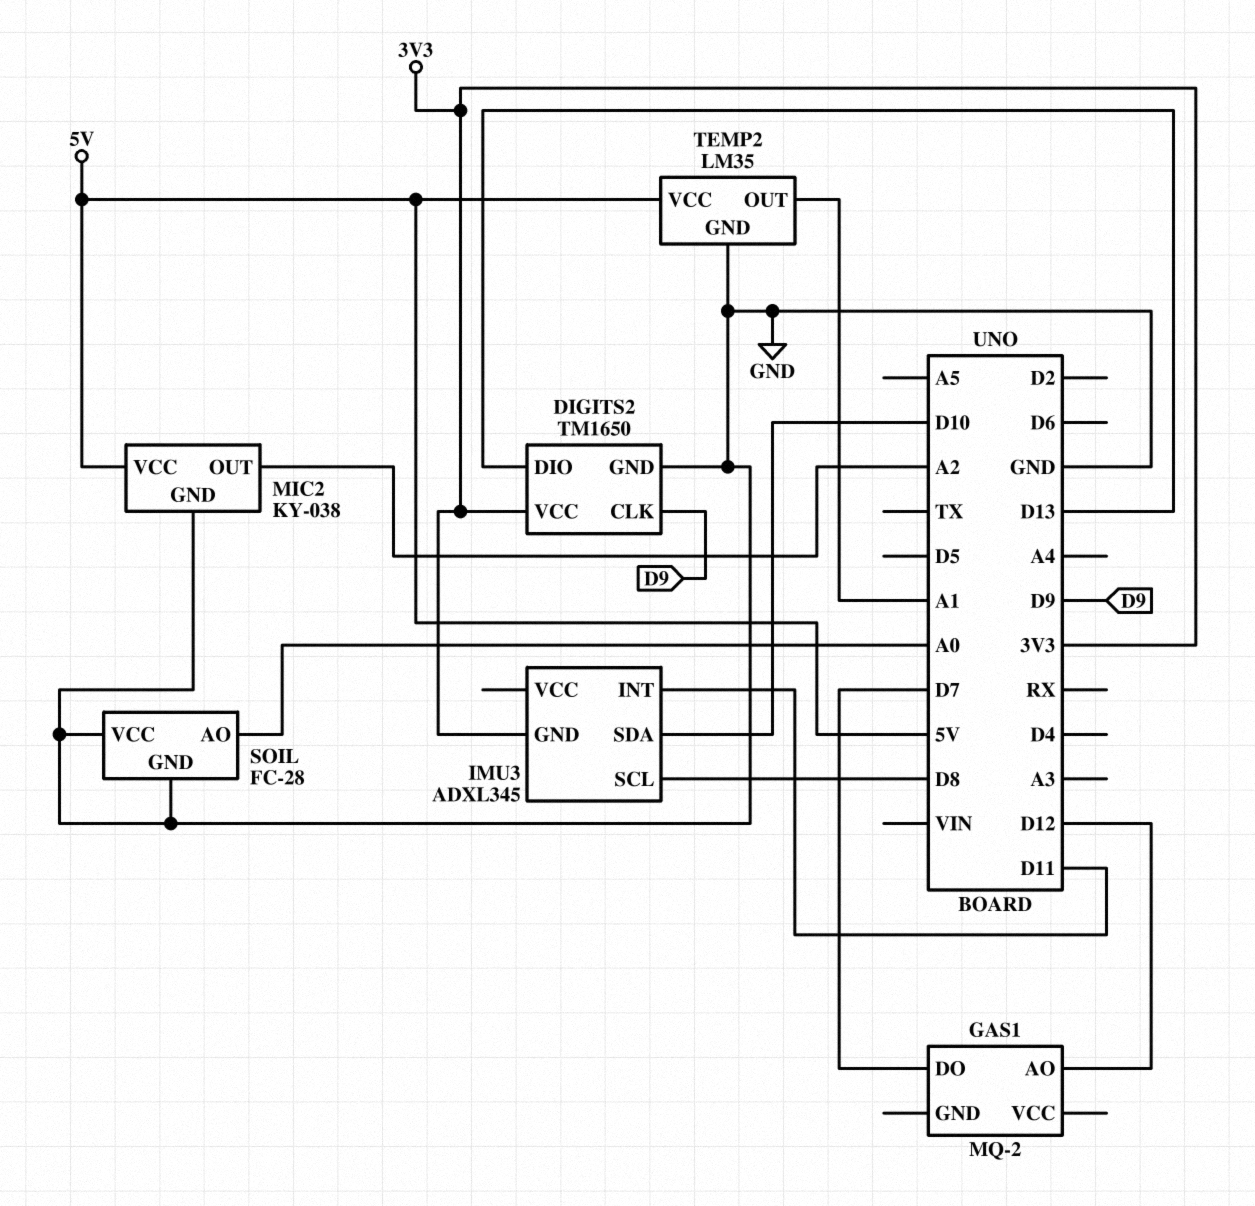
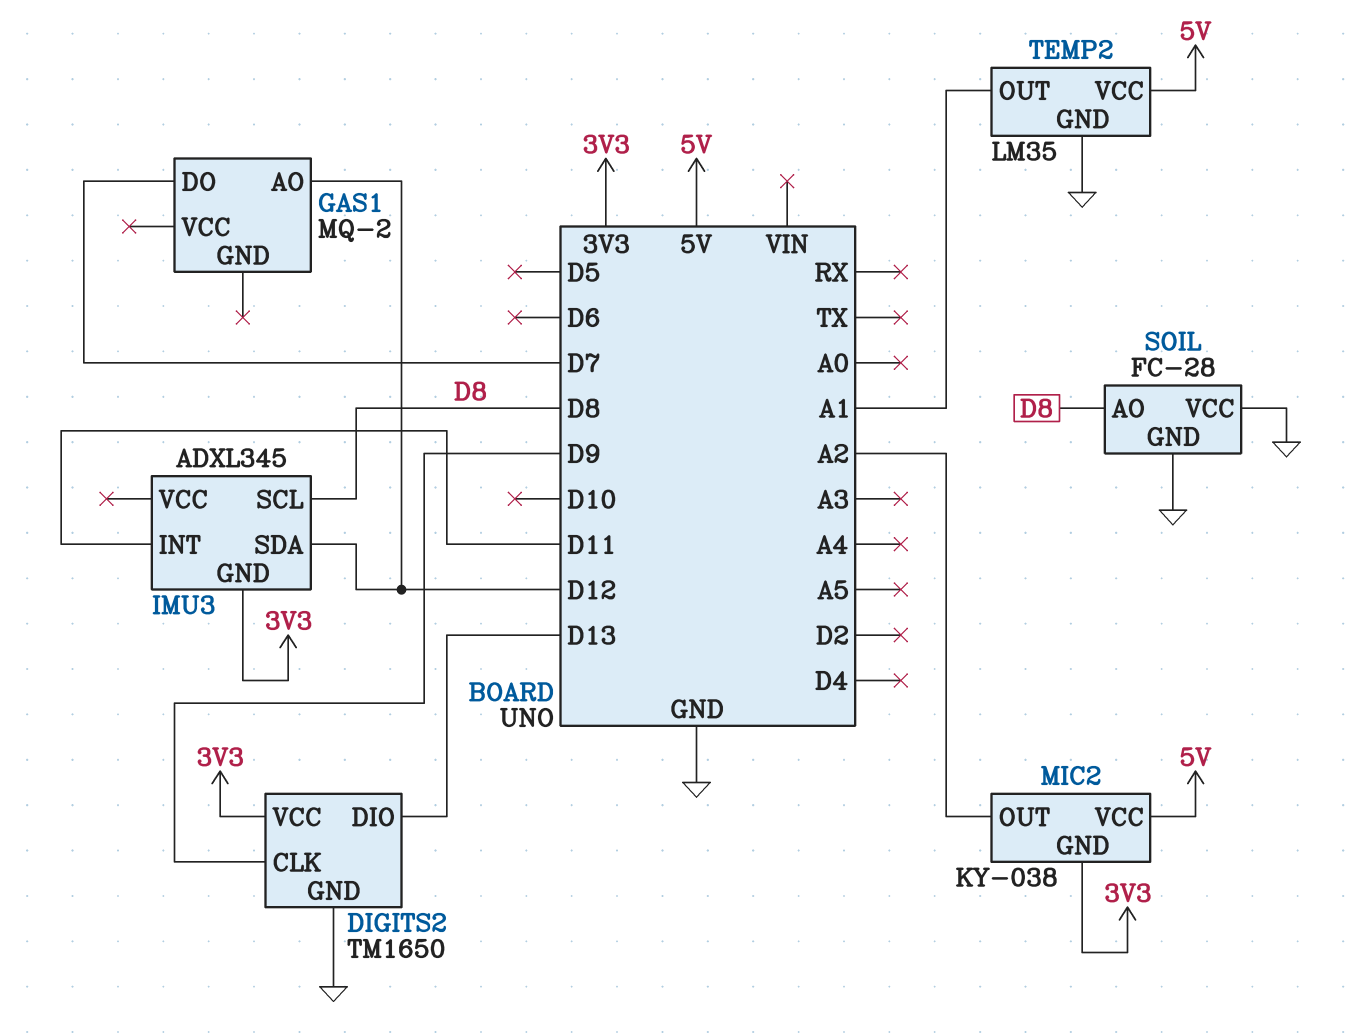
IMU3 pin SDA: D10 -> D12
MIC2 pin GND: GND -> 3V3
SOIL pin AO: A0 -> D8

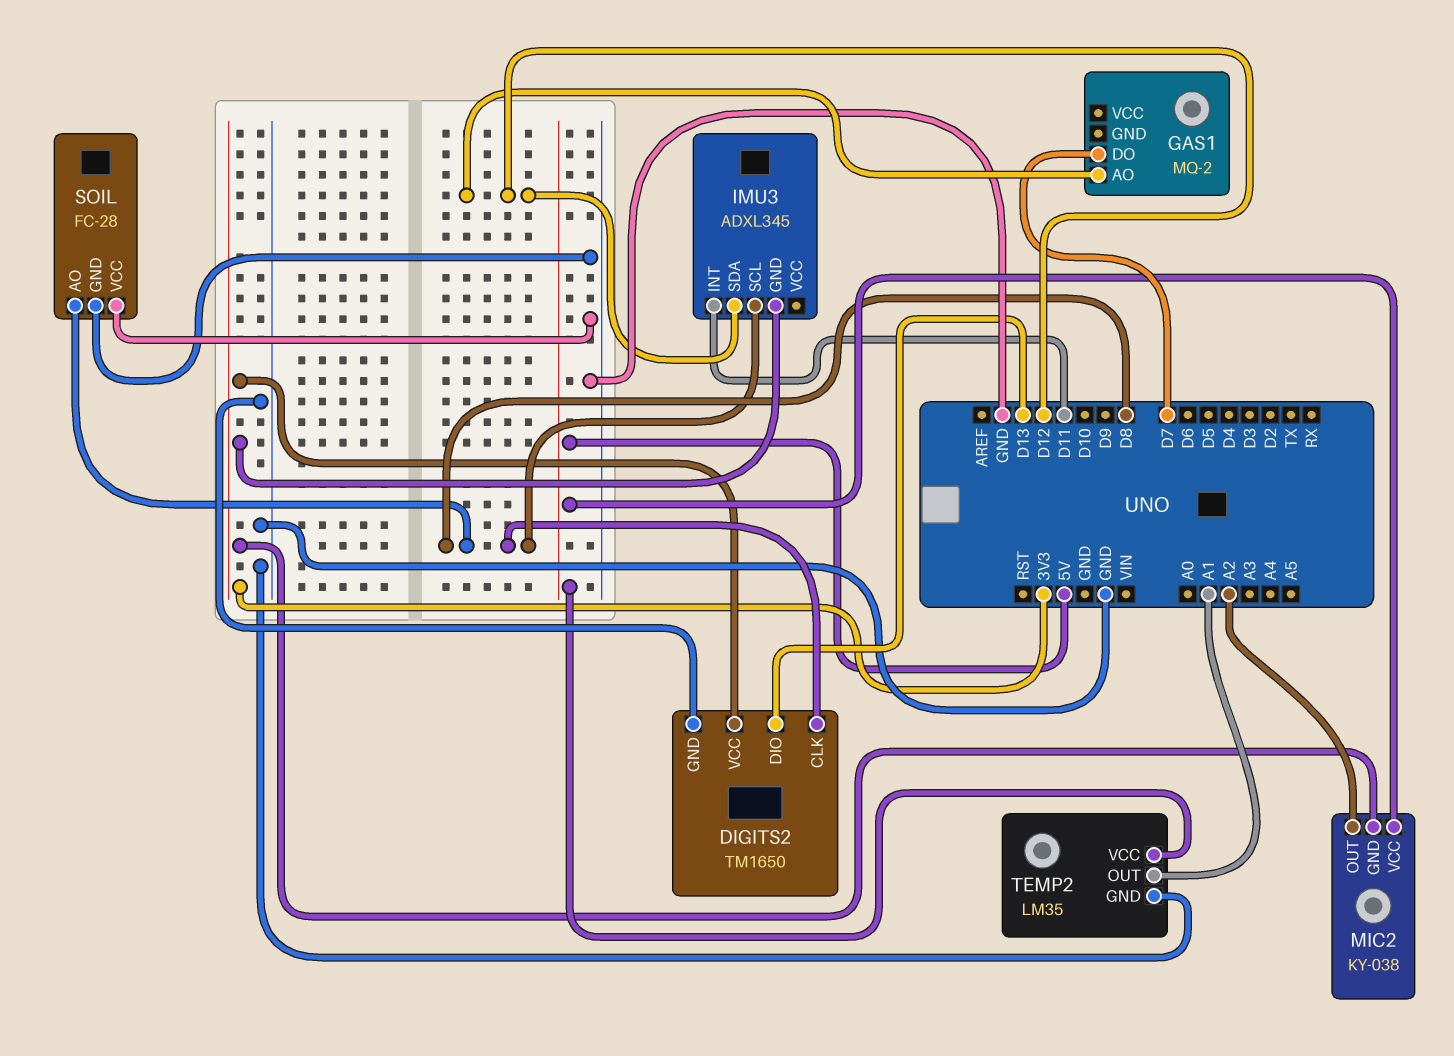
DIGITS2 pin CLK: D9 -> D8

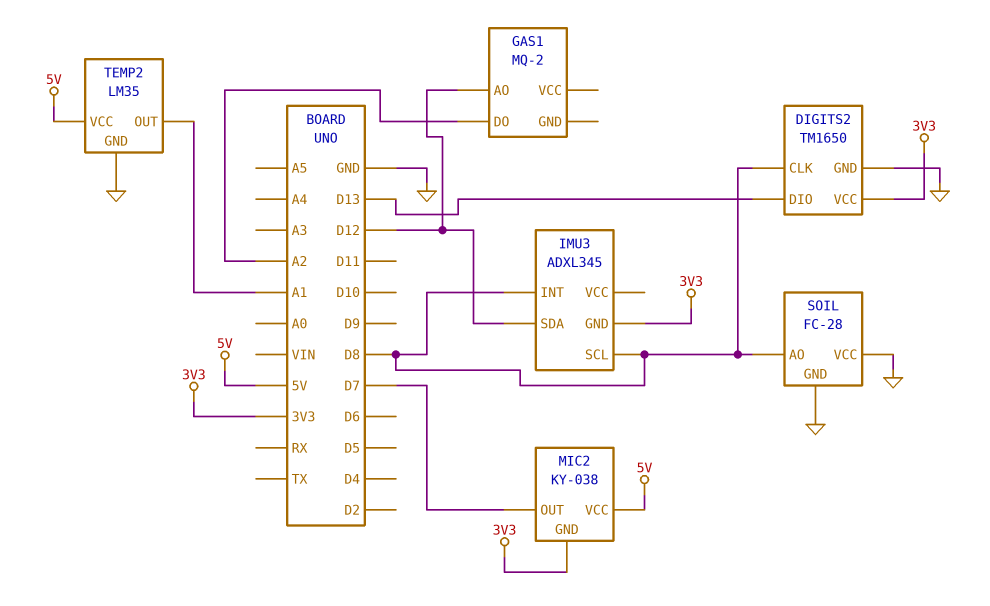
GAS1 pin DO: D7 -> A2
IMU3 pin INT: D11 -> D8
MIC2 pin OUT: A2 -> D7

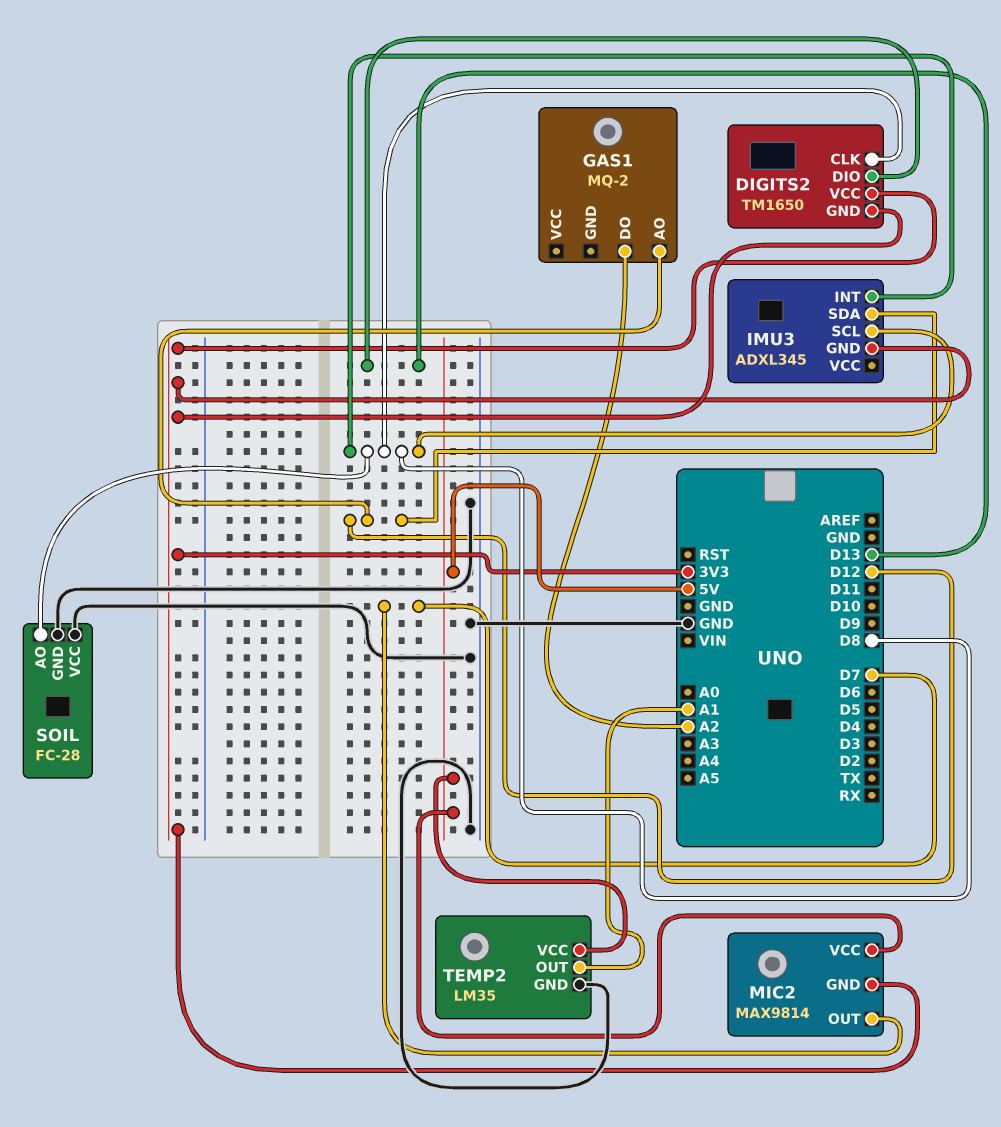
DIGITS2 pin GND: GND -> 3V3
MIC2: KY-038 -> MAX9814

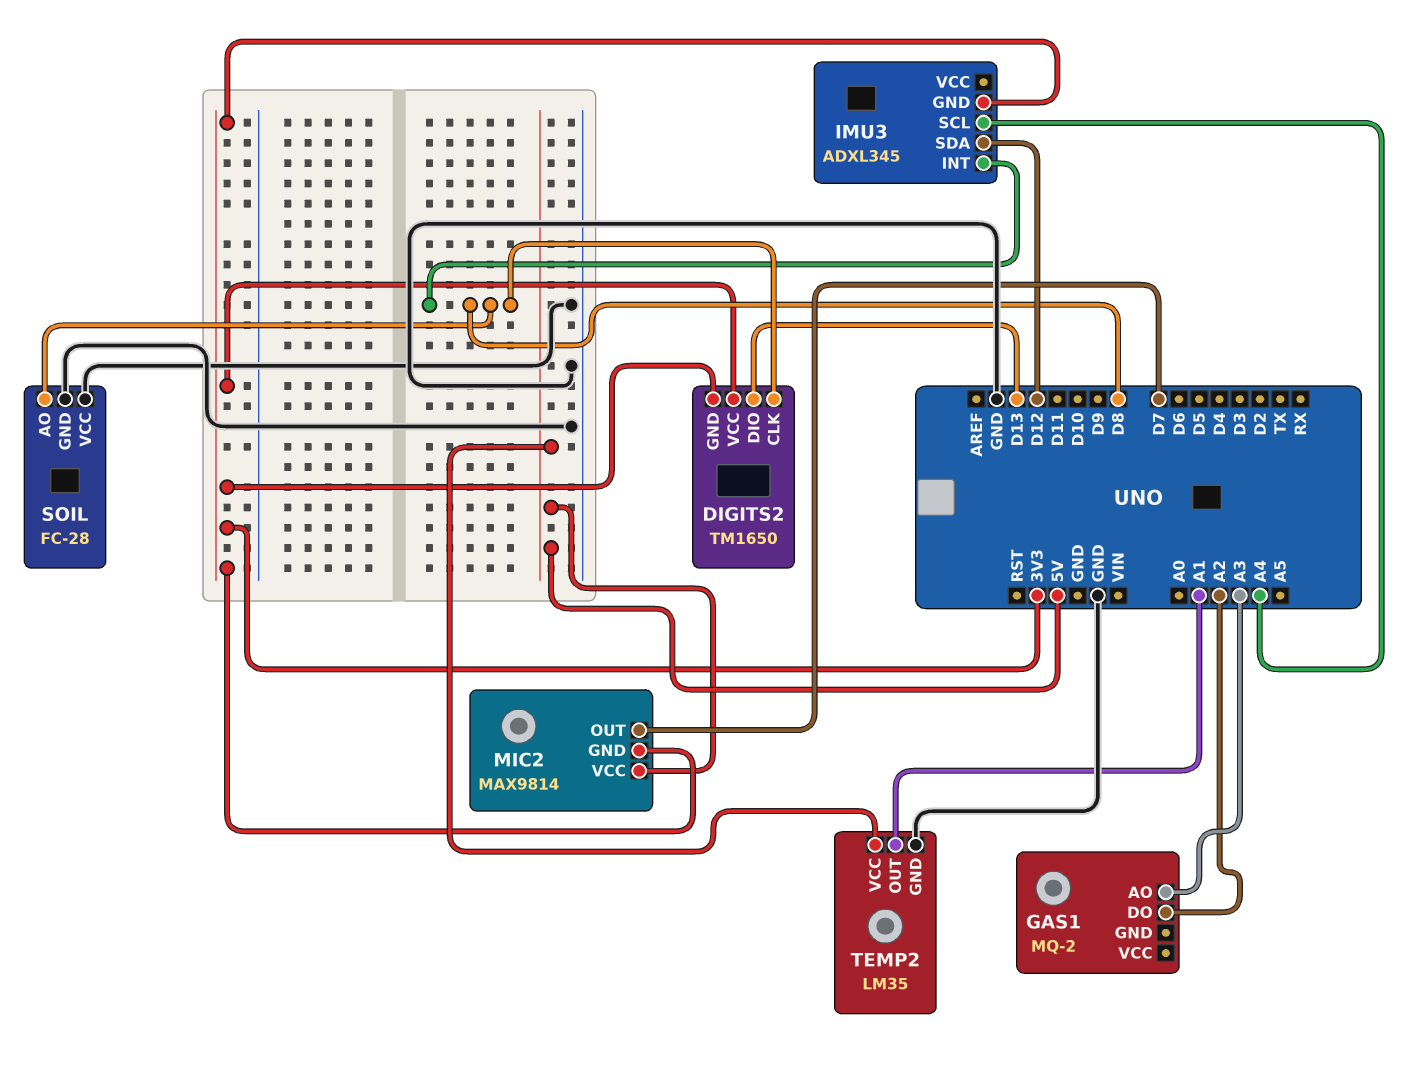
GAS1 pin AO: D12 -> A3
IMU3 pin SCL: D8 -> A4

